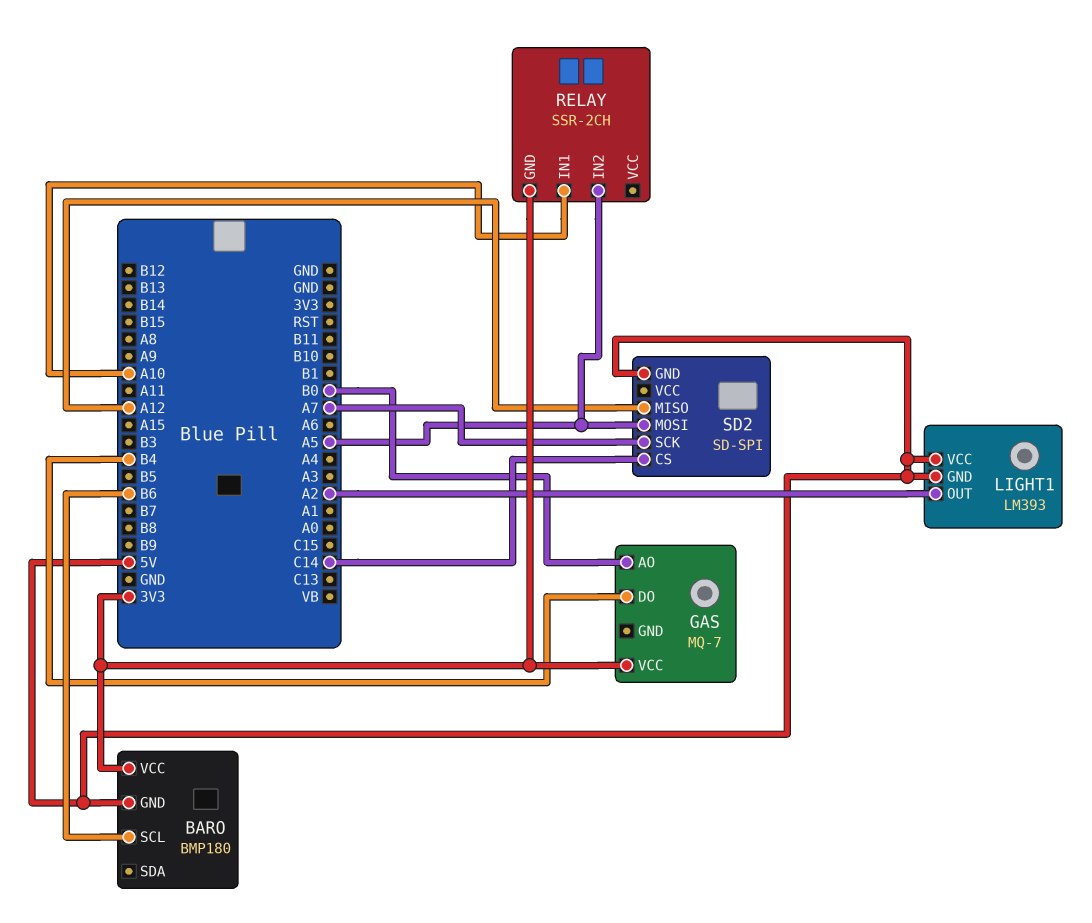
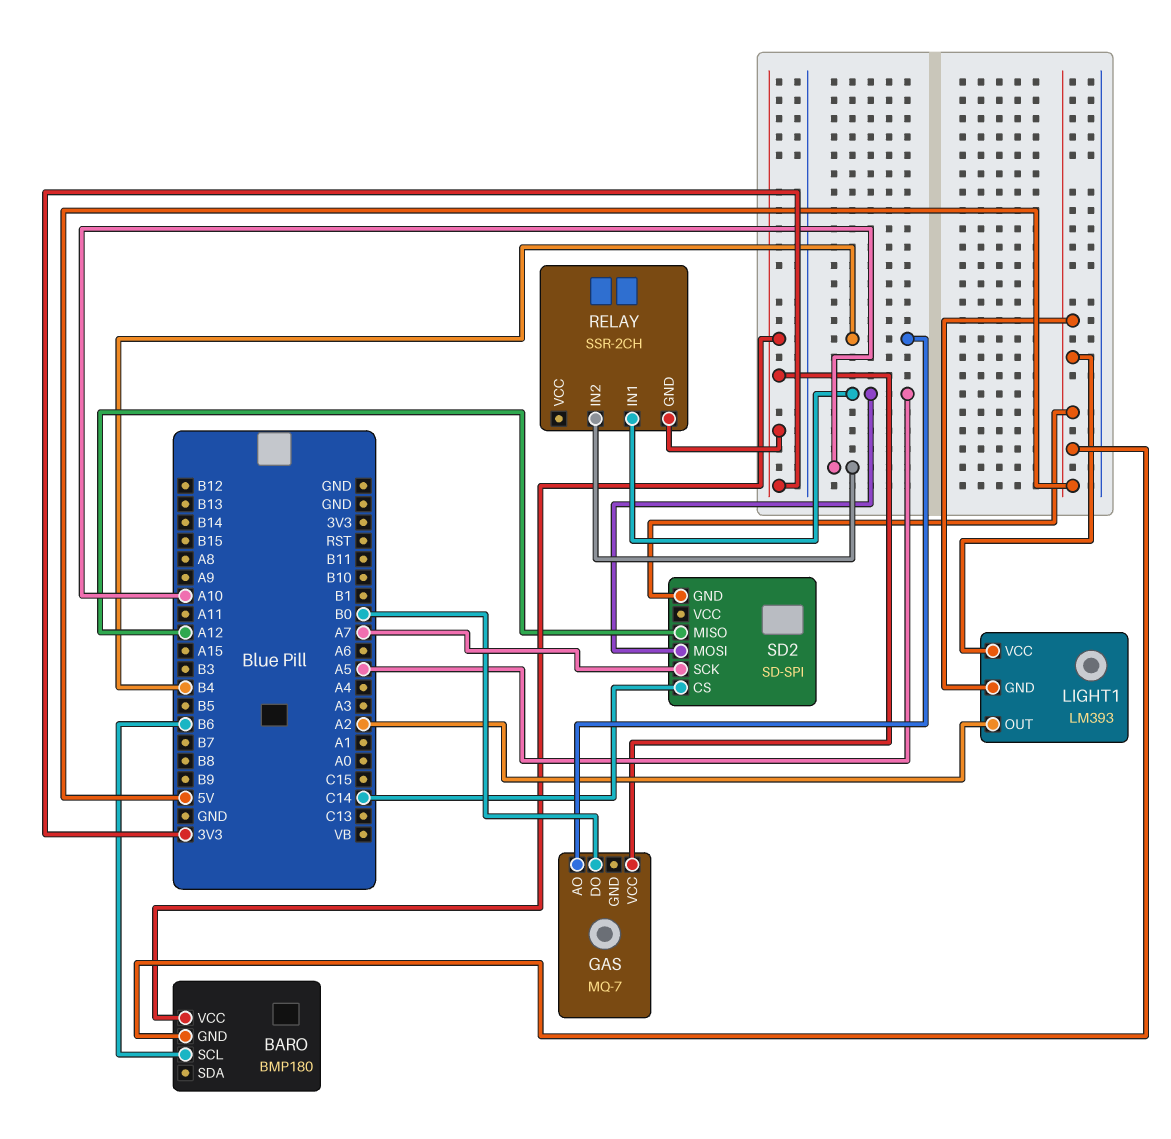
GAS pin AO: B0 -> B4
GAS pin DO: B4 -> B0
RELAY pin IN1: A10 -> A5
RELAY pin IN2: A5 -> A10

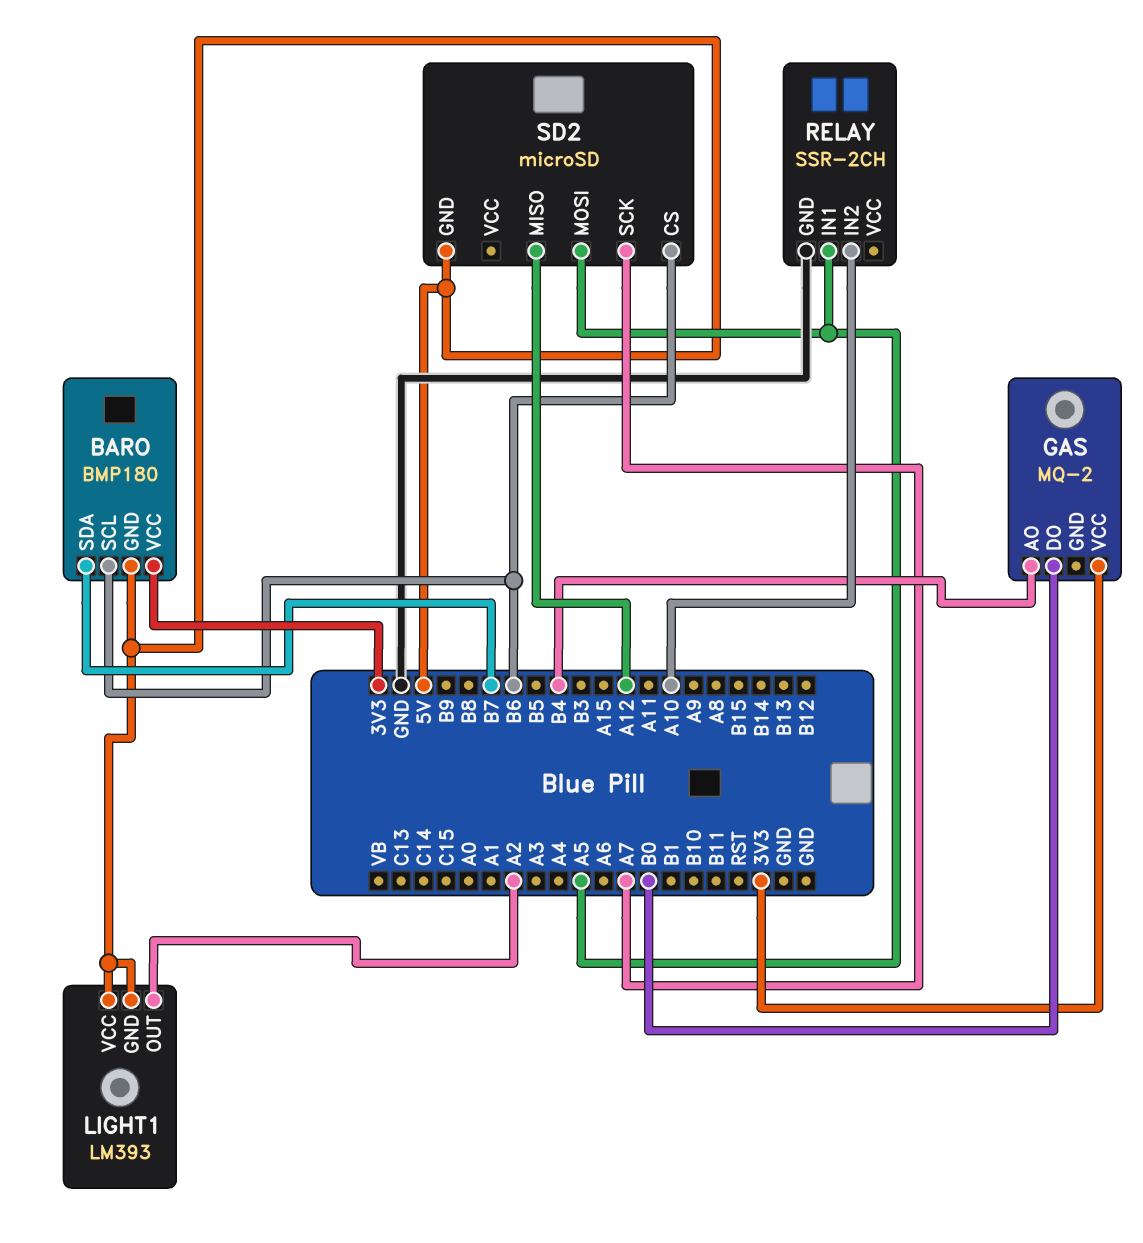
BARO pin SDA: none -> B7
GAS: MQ-7 -> MQ-2
RELAY pin GND: 3V3 -> GND
SD2: SD-SPI -> microSD
SD2 pin CS: C14 -> B6

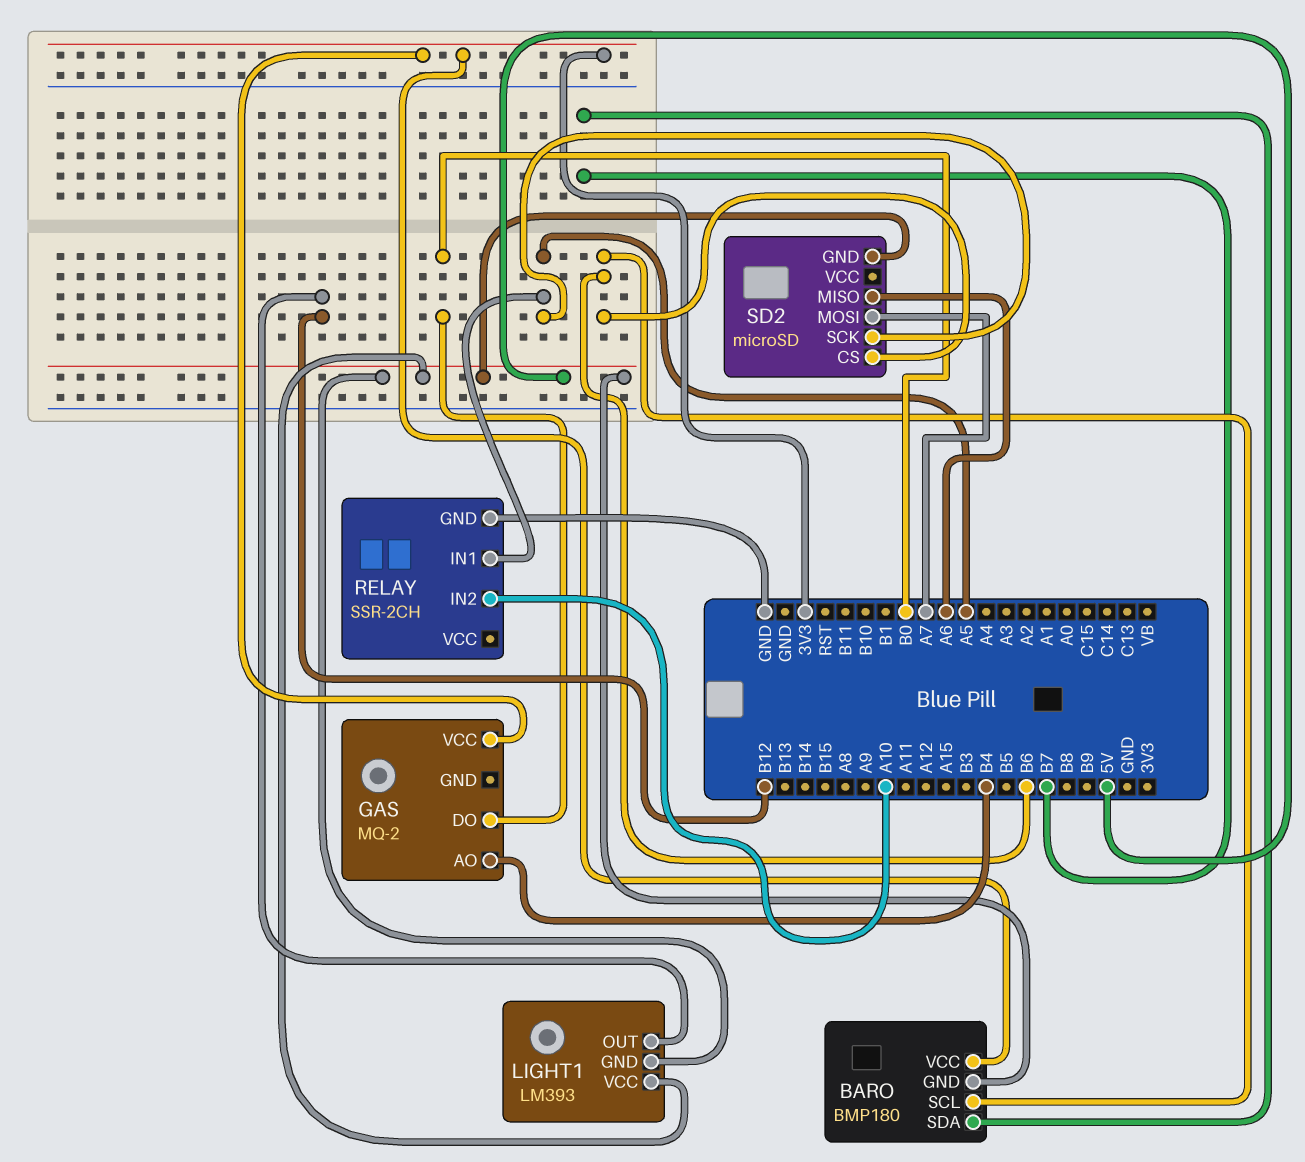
LIGHT1 pin OUT: A2 -> B12
SD2 pin MISO: A12 -> A6
SD2 pin MOSI: A5 -> A7
SD2 pin SCK: A7 -> A5

